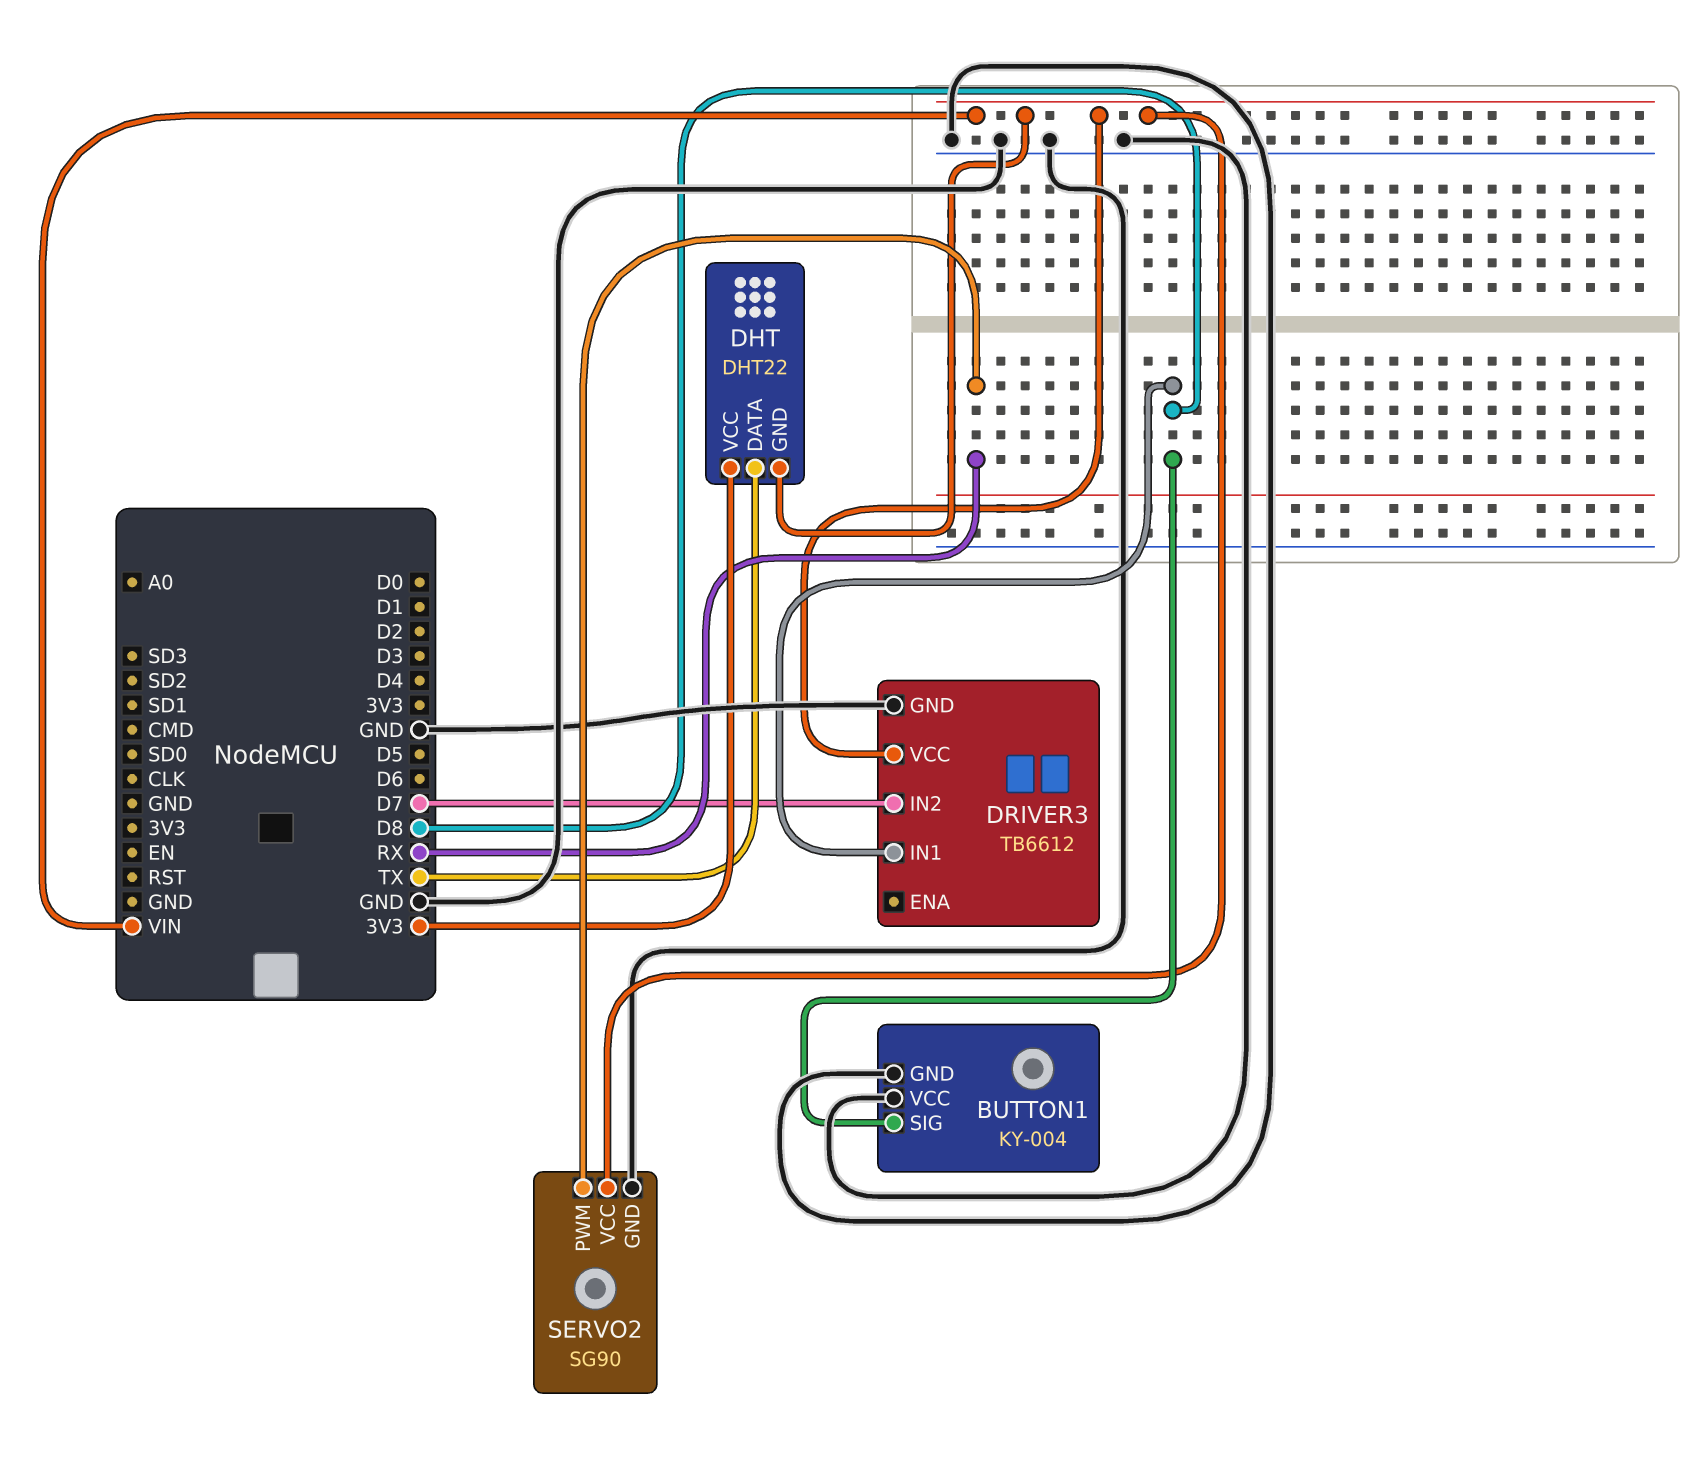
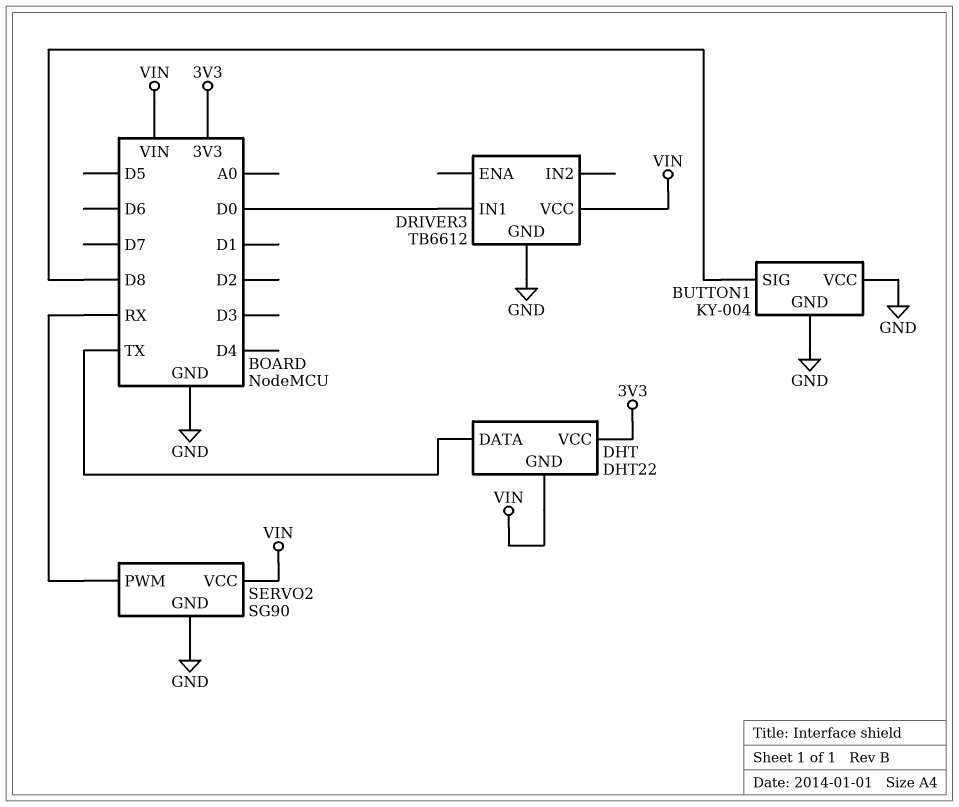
DRIVER3 pin IN1: D8 -> D0
DRIVER3 pin IN2: D7 -> none

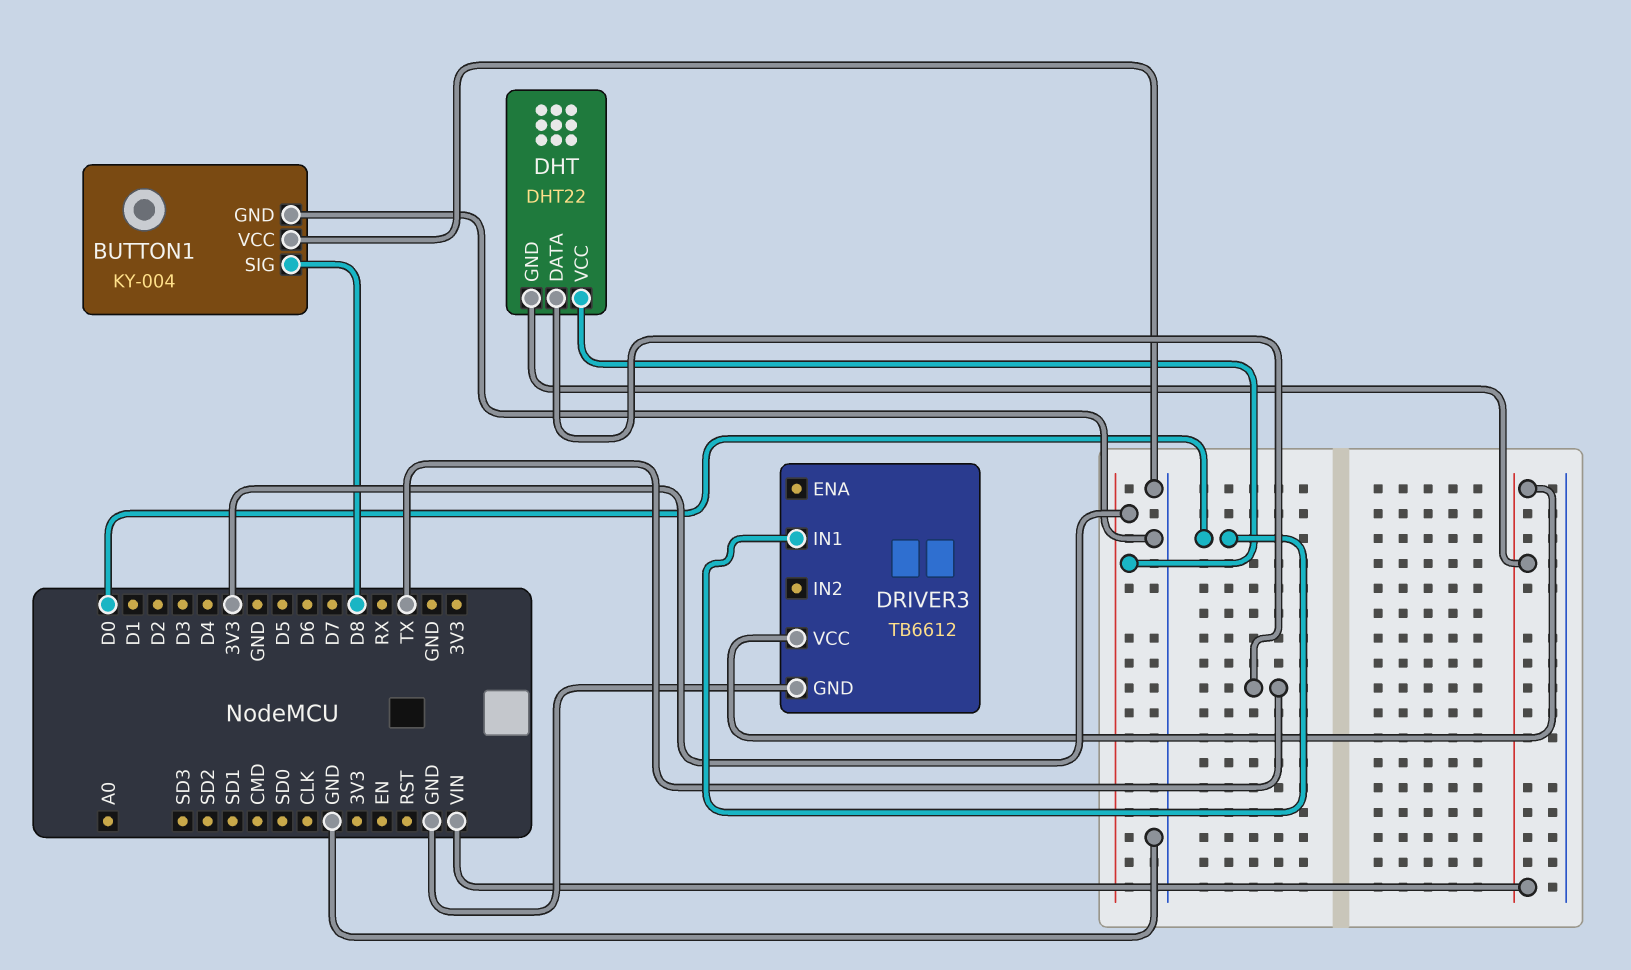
SERVO2: SG90 -> none
SERVO2 pin GND: GND -> none
SERVO2 pin PWM: RX -> none
SERVO2 pin VCC: VIN -> none

